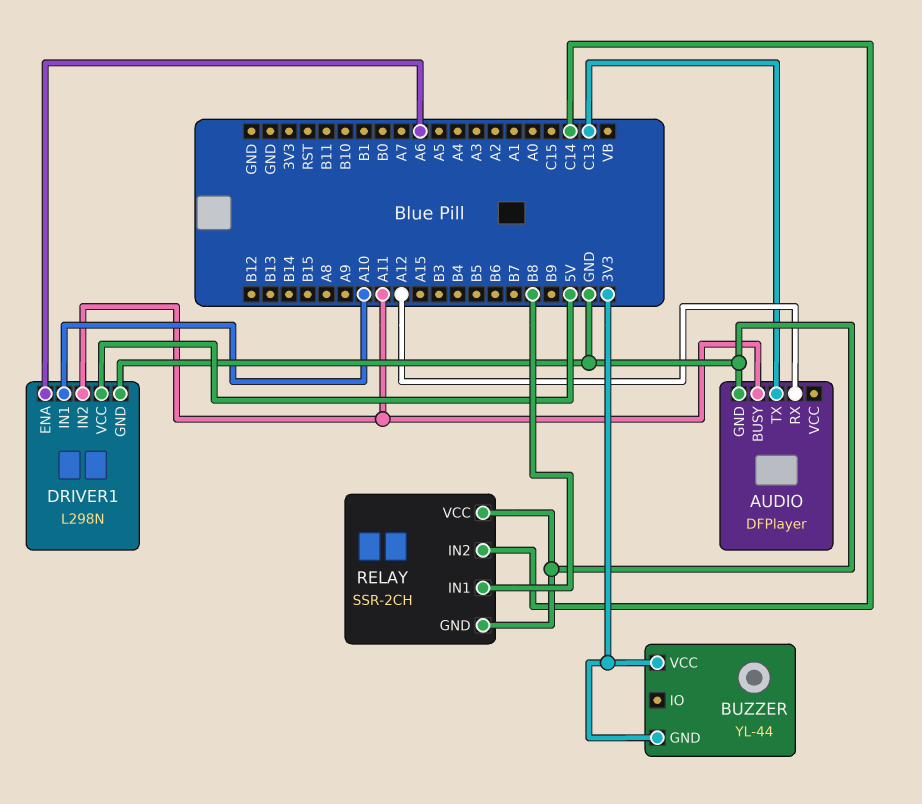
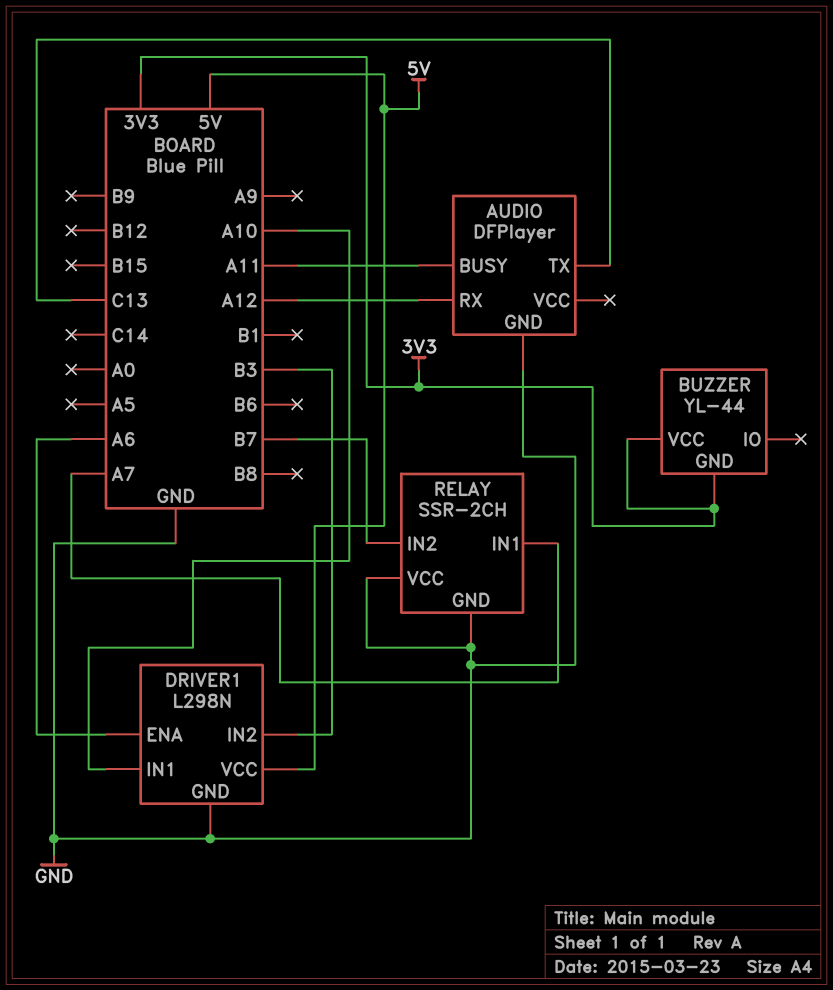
DRIVER1 pin IN2: A11 -> B3
RELAY pin IN1: B8 -> A7
RELAY pin IN2: C14 -> B7

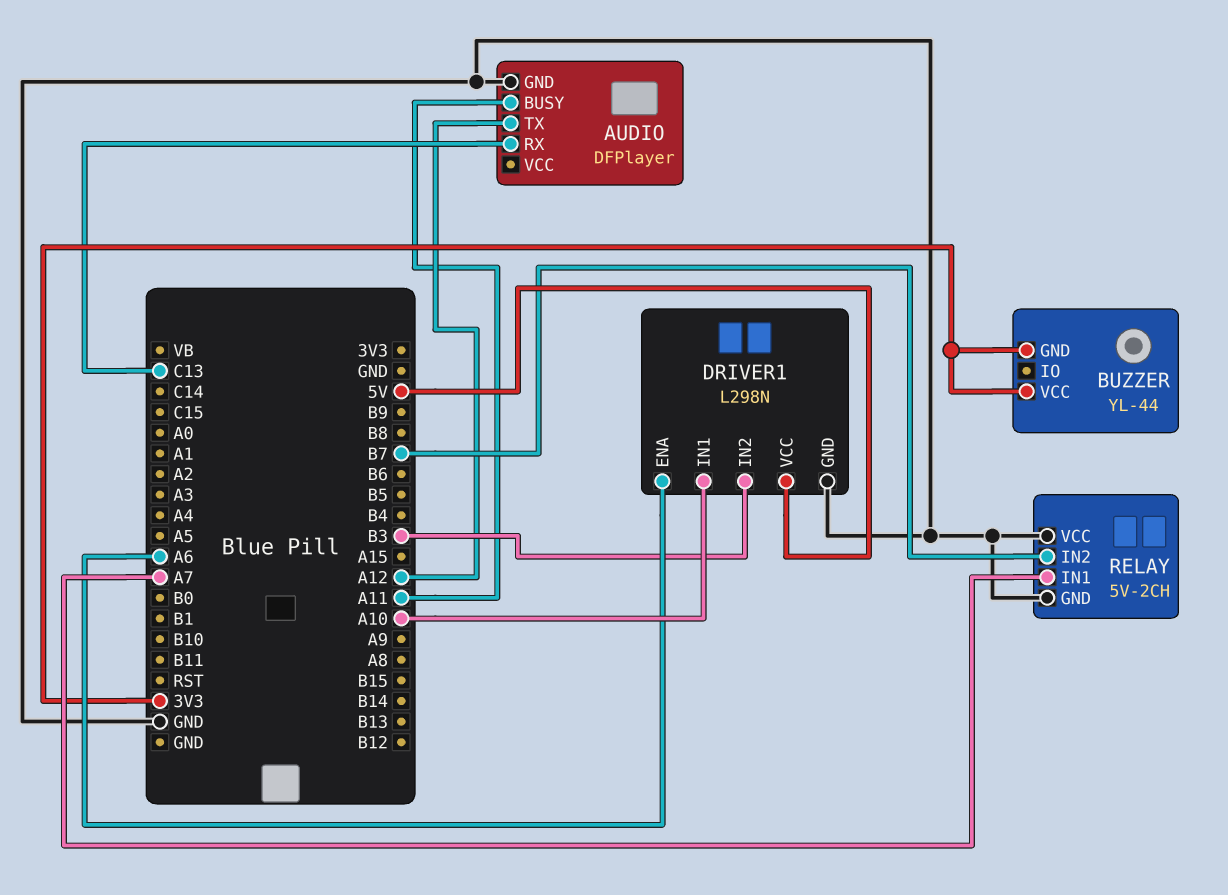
AUDIO pin RX: A12 -> C13
AUDIO pin TX: C13 -> A12
RELAY: SSR-2CH -> 5V-2CH

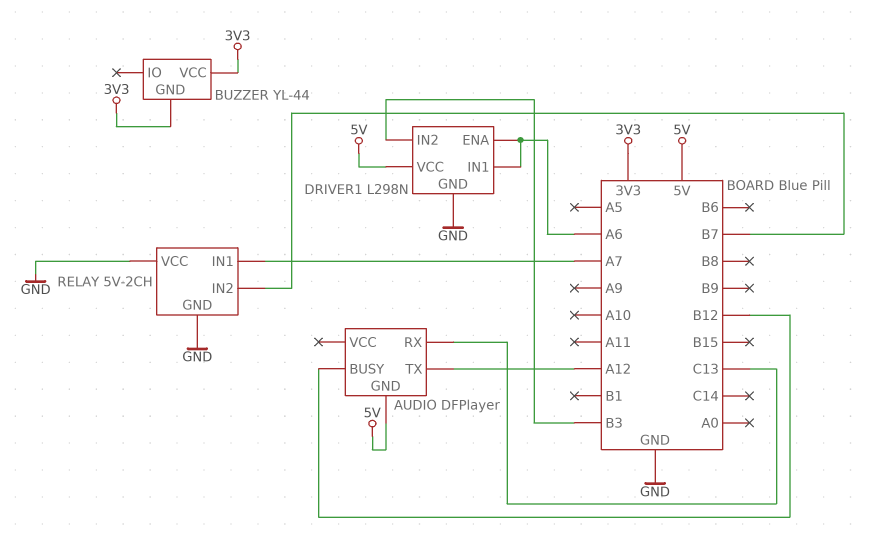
AUDIO pin BUSY: A11 -> B12
AUDIO pin GND: GND -> 5V
DRIVER1 pin IN1: A10 -> A6

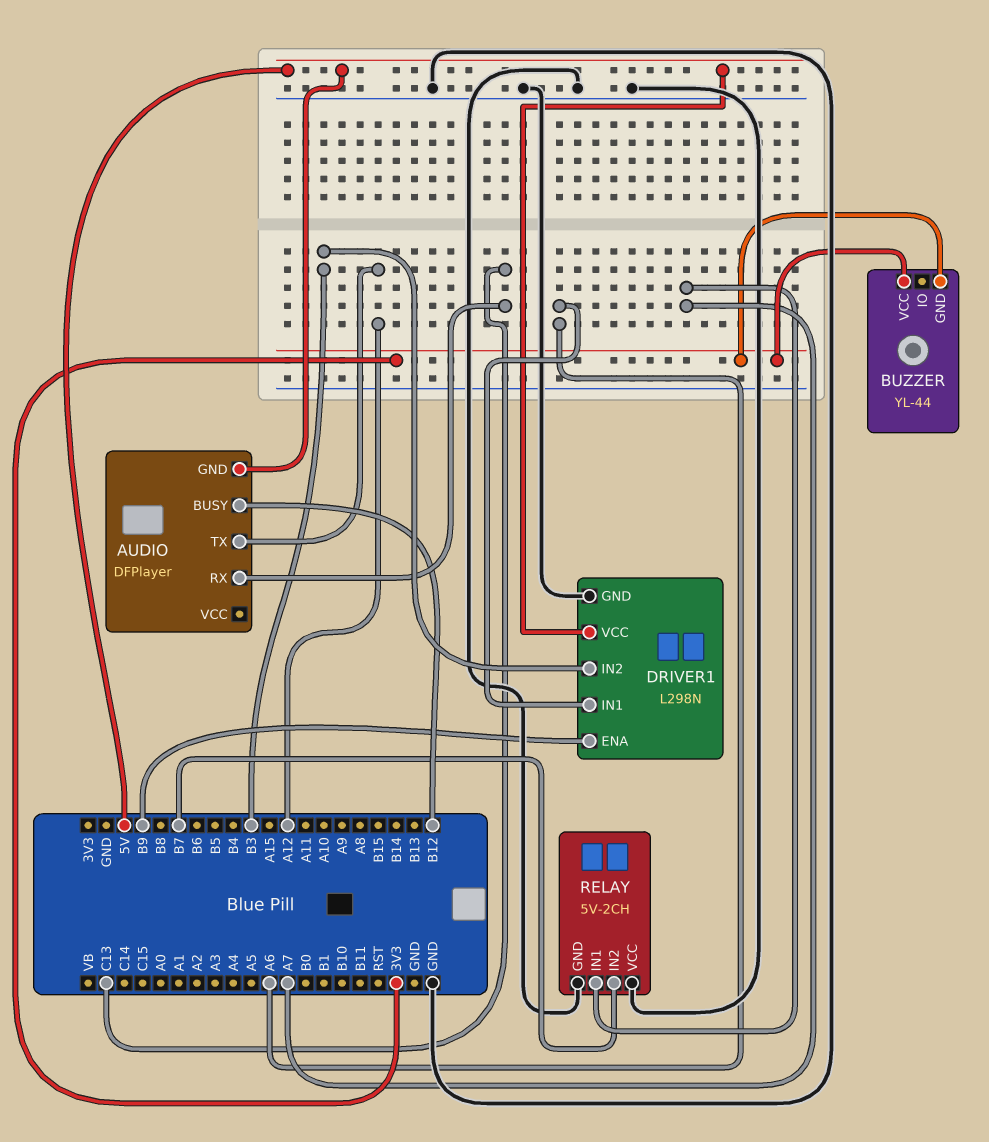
DRIVER1 pin ENA: A6 -> B9

